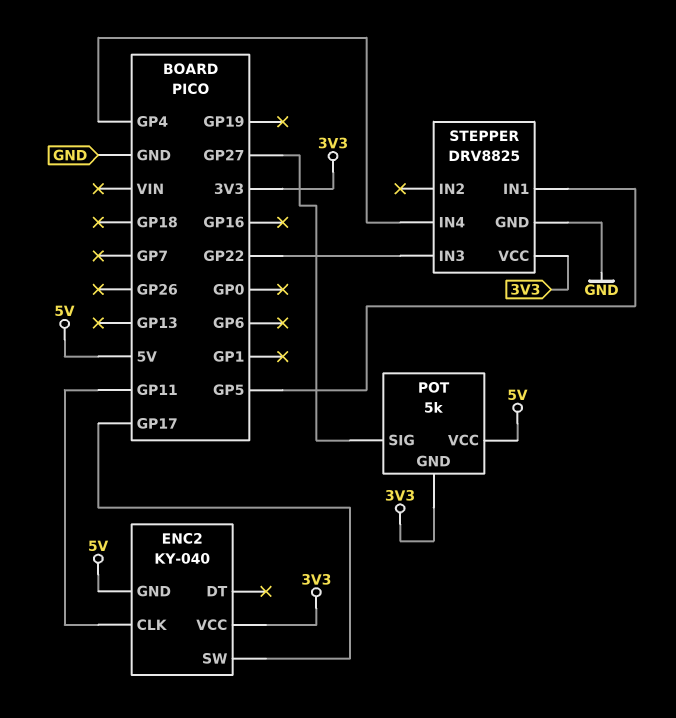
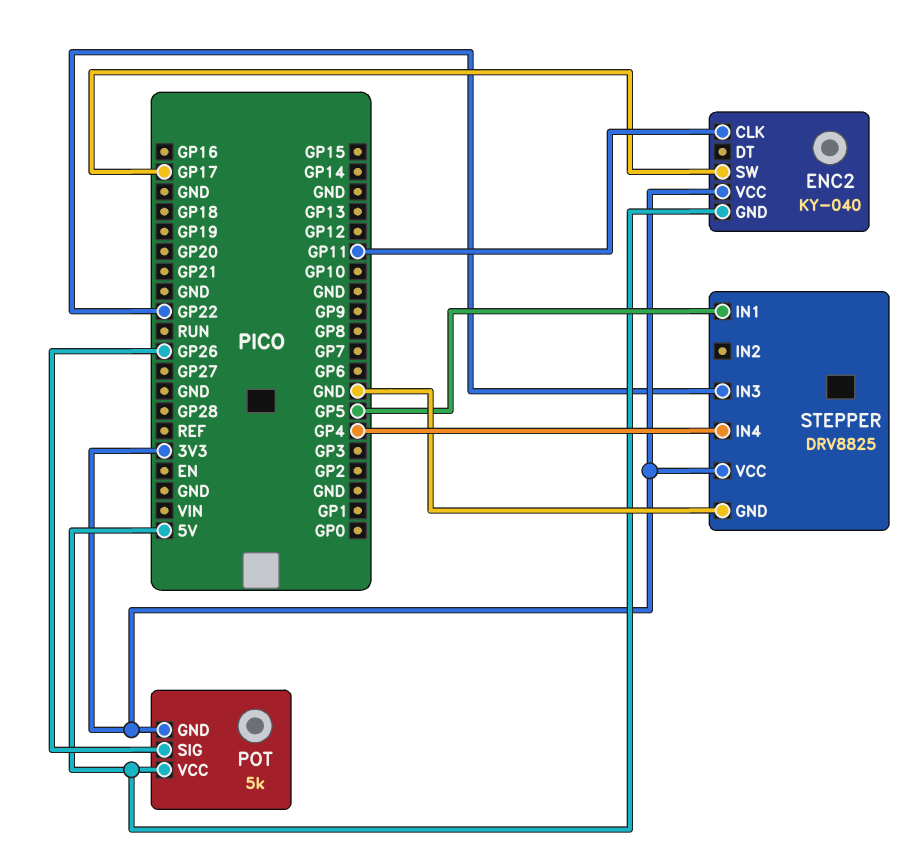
POT pin SIG: GP27 -> GP26

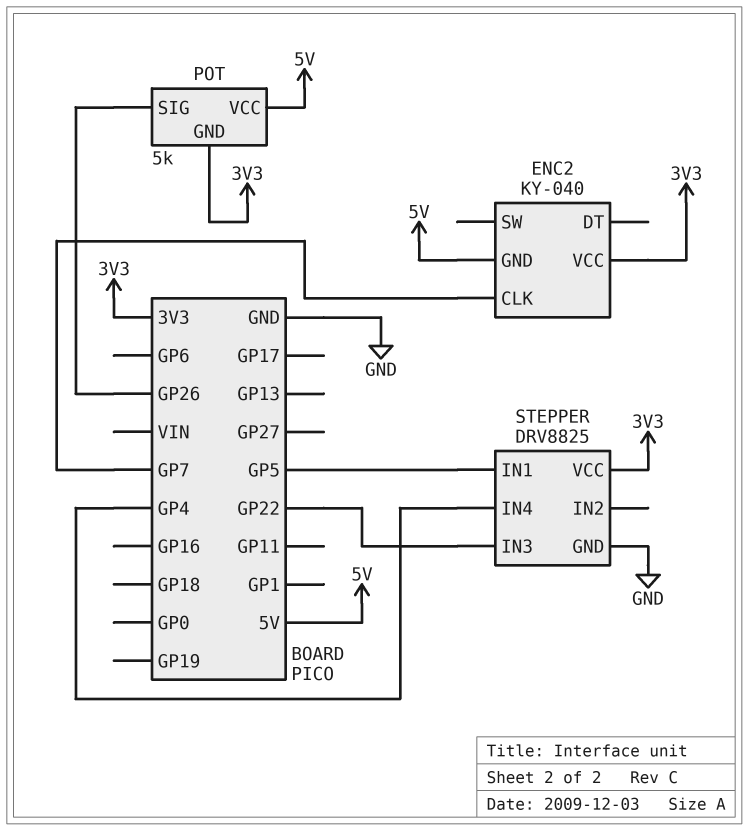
ENC2 pin CLK: GP11 -> GP7
ENC2 pin SW: GP17 -> none

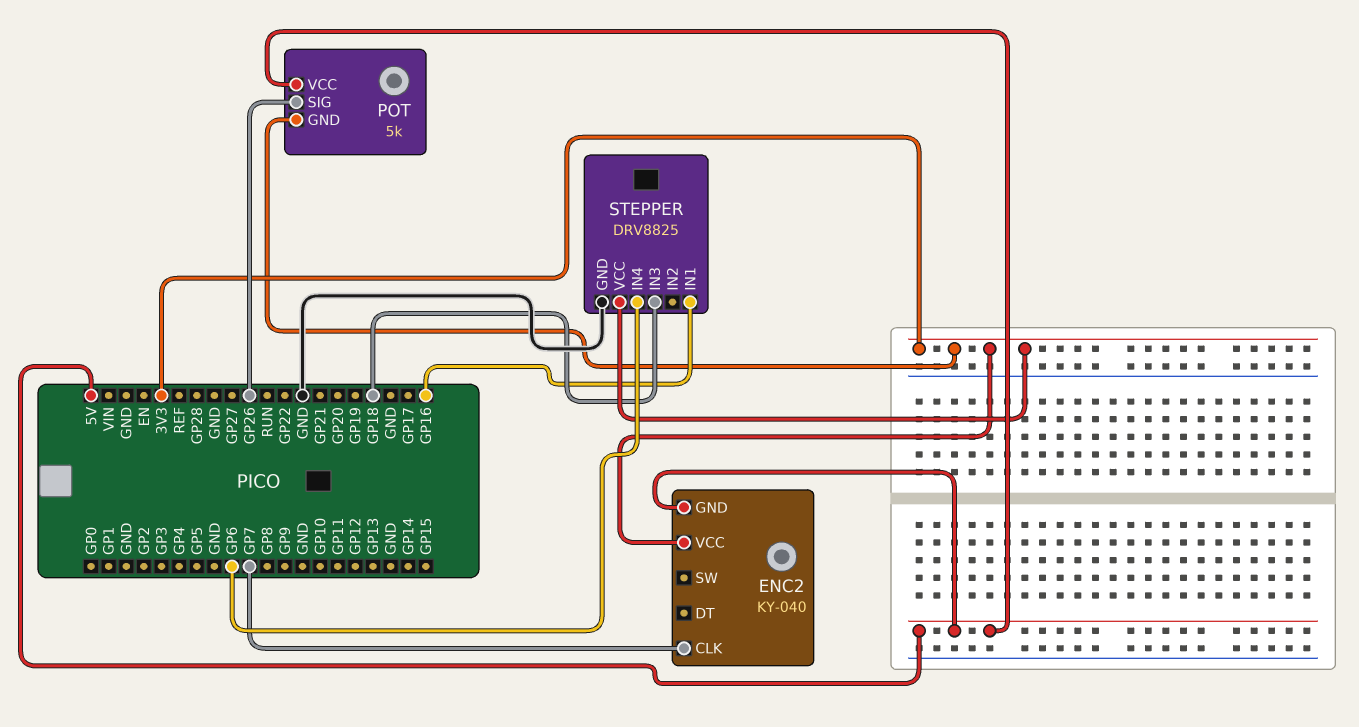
STEPPER pin IN1: GP5 -> GP16
STEPPER pin IN3: GP22 -> GP18
STEPPER pin IN4: GP4 -> GP6

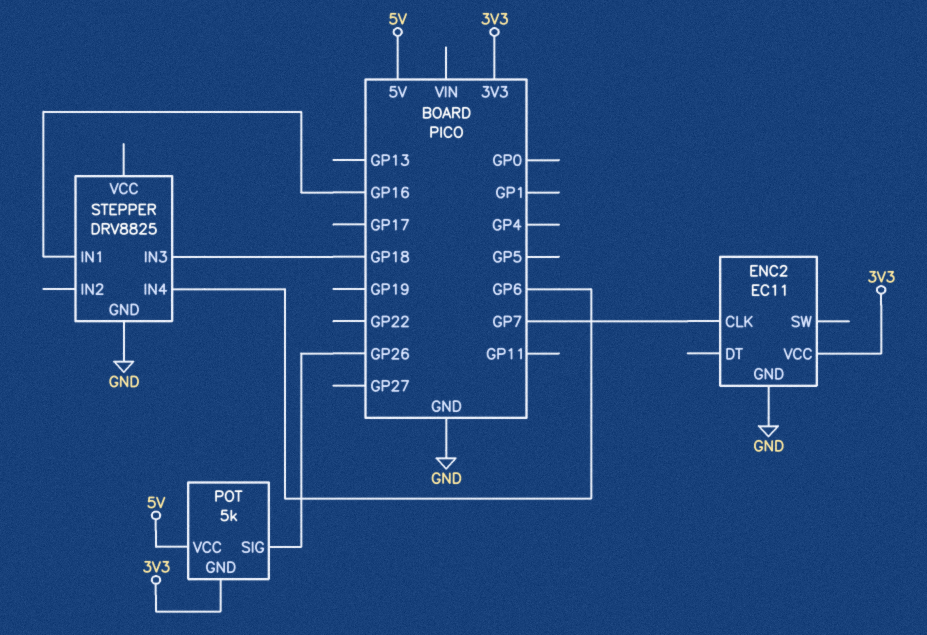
ENC2: KY-040 -> EC11
ENC2 pin GND: 5V -> GND
STEPPER pin VCC: 3V3 -> none

